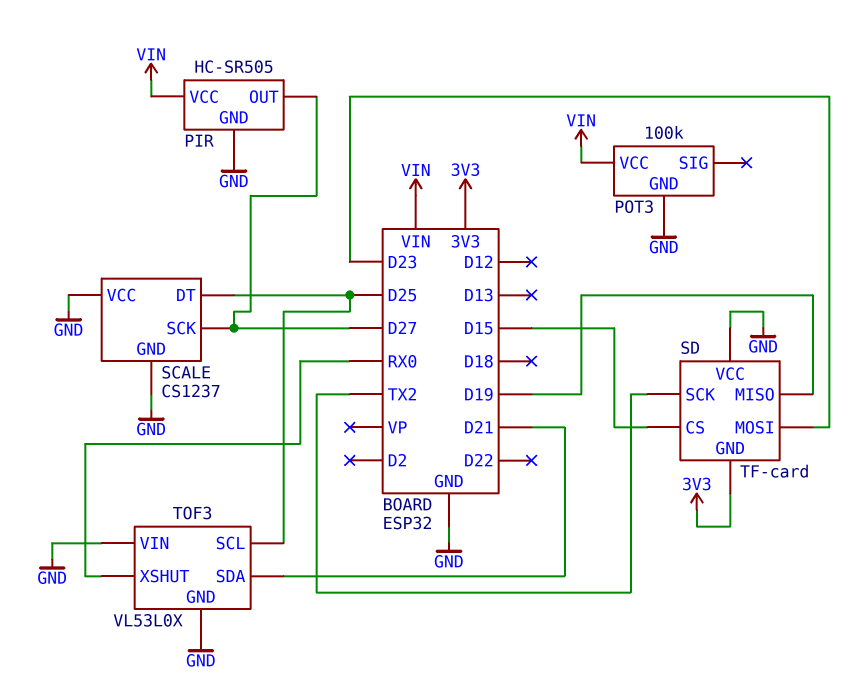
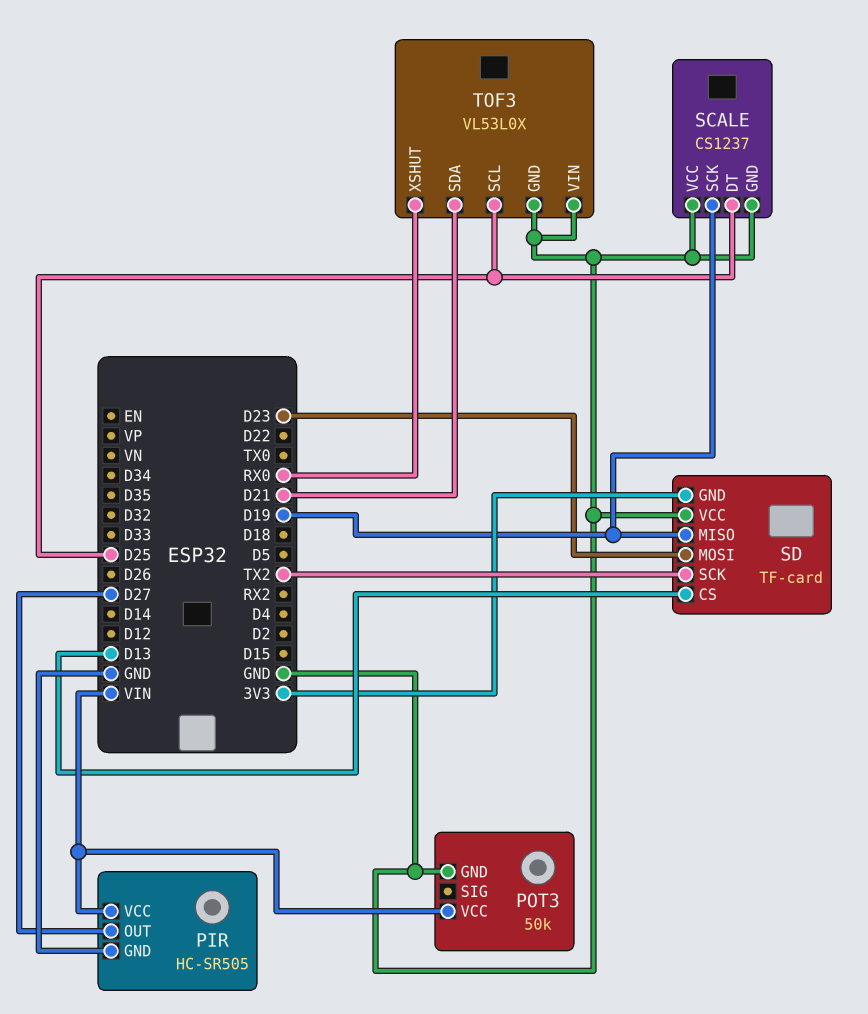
POT3: 100k -> 50k
SCALE pin SCK: D27 -> D19
SD pin CS: D15 -> D13

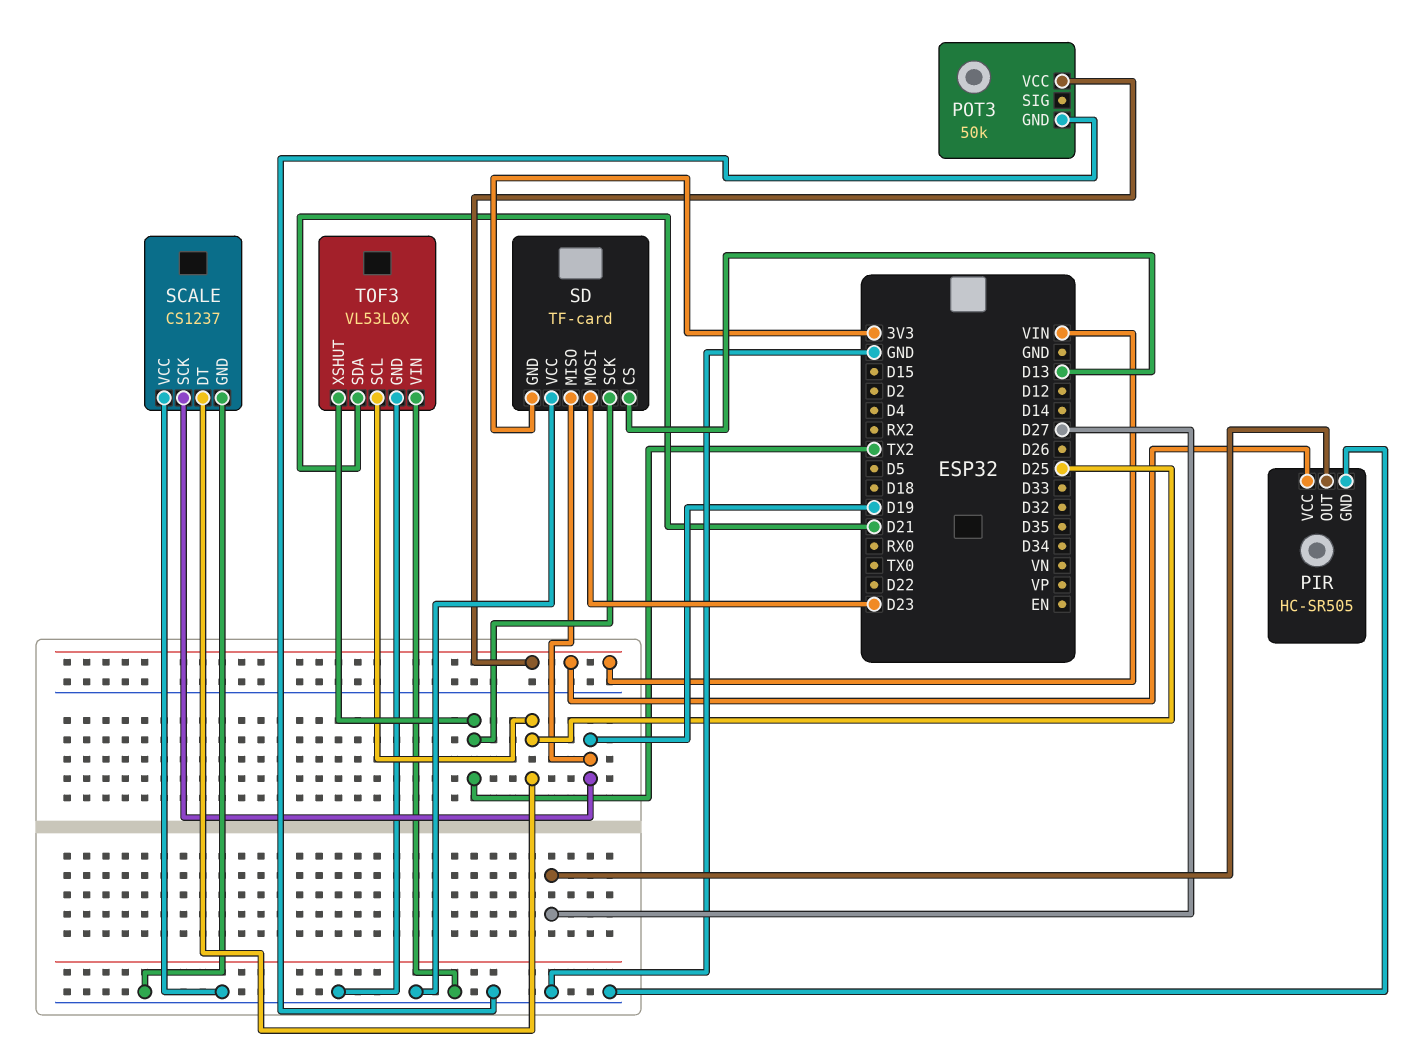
TOF3 pin XSHUT: RX0 -> TX2

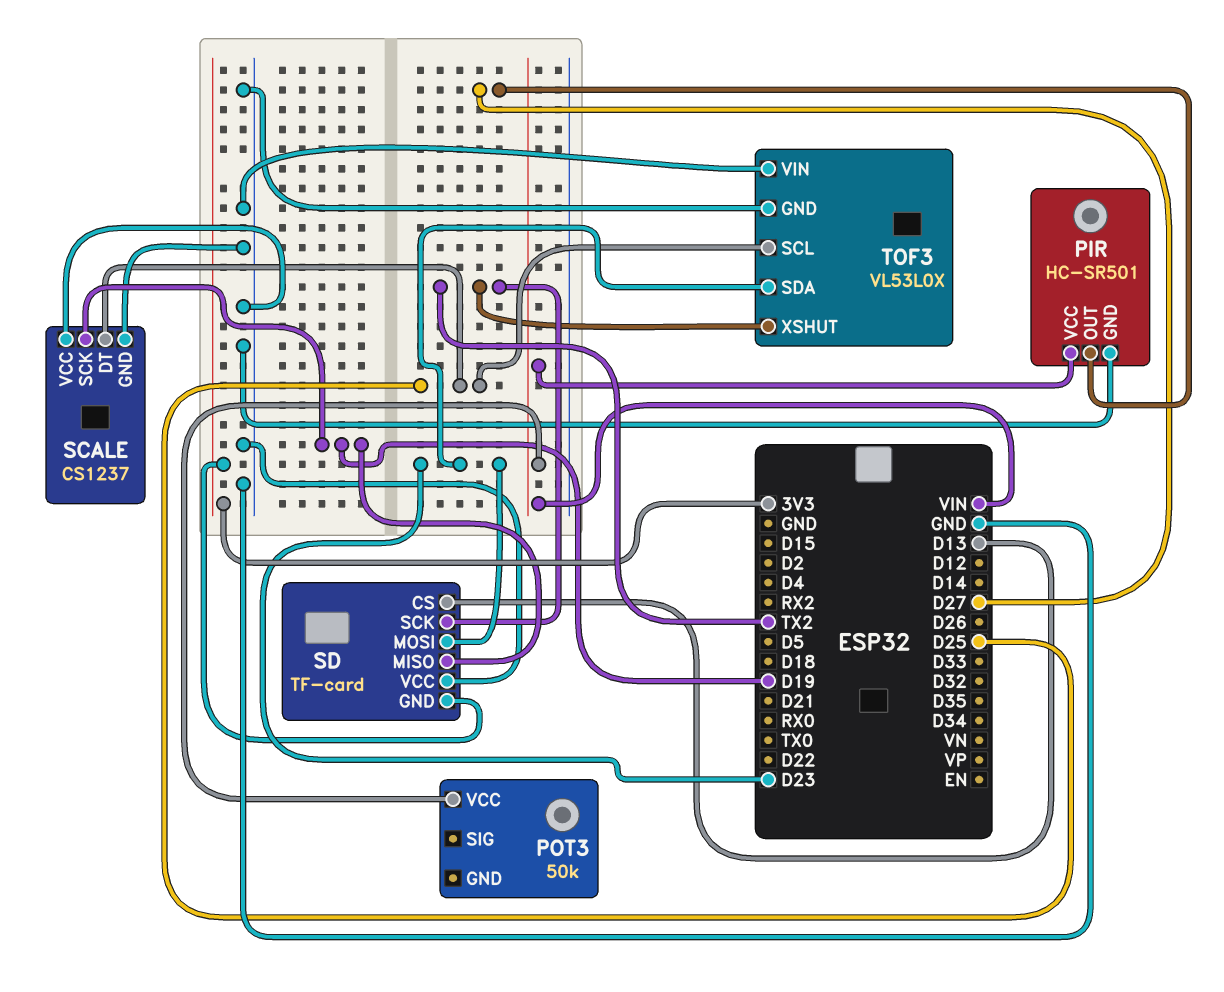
PIR: HC-SR505 -> HC-SR501
POT3 pin GND: GND -> none
TOF3 pin SDA: D21 -> D23

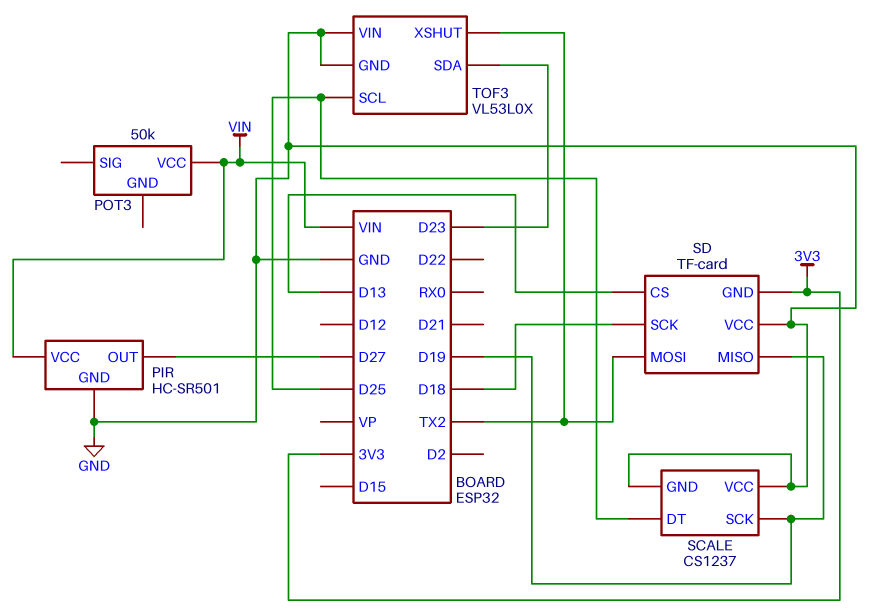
SD pin MOSI: D23 -> TX2
SD pin SCK: TX2 -> D18

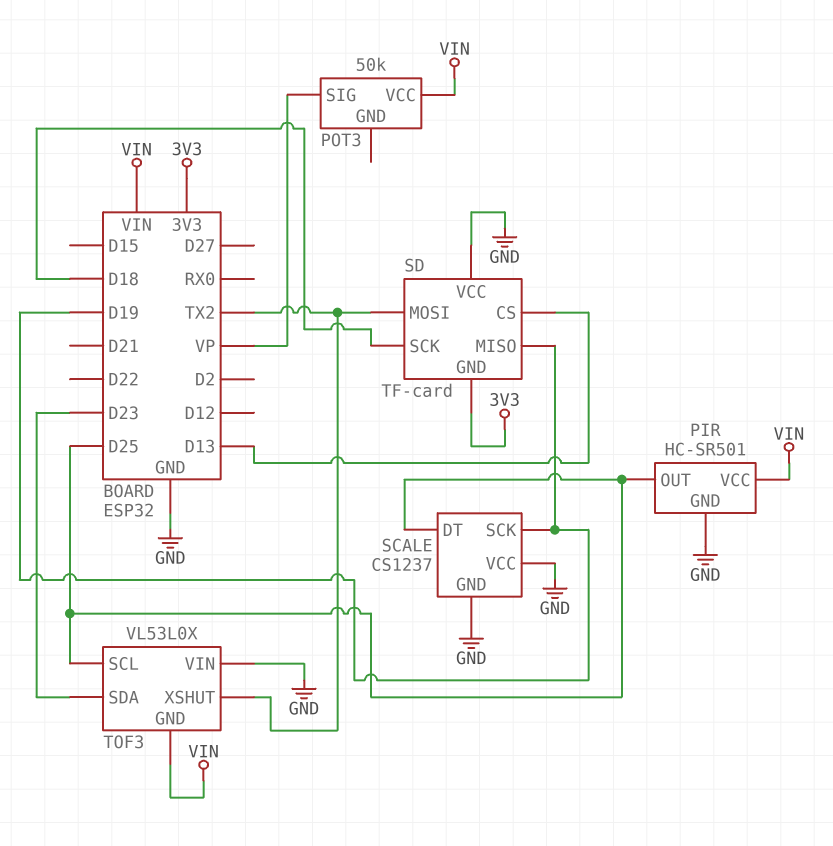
PIR pin OUT: D27 -> D25
POT3 pin SIG: none -> VP
TOF3 pin GND: GND -> VIN

